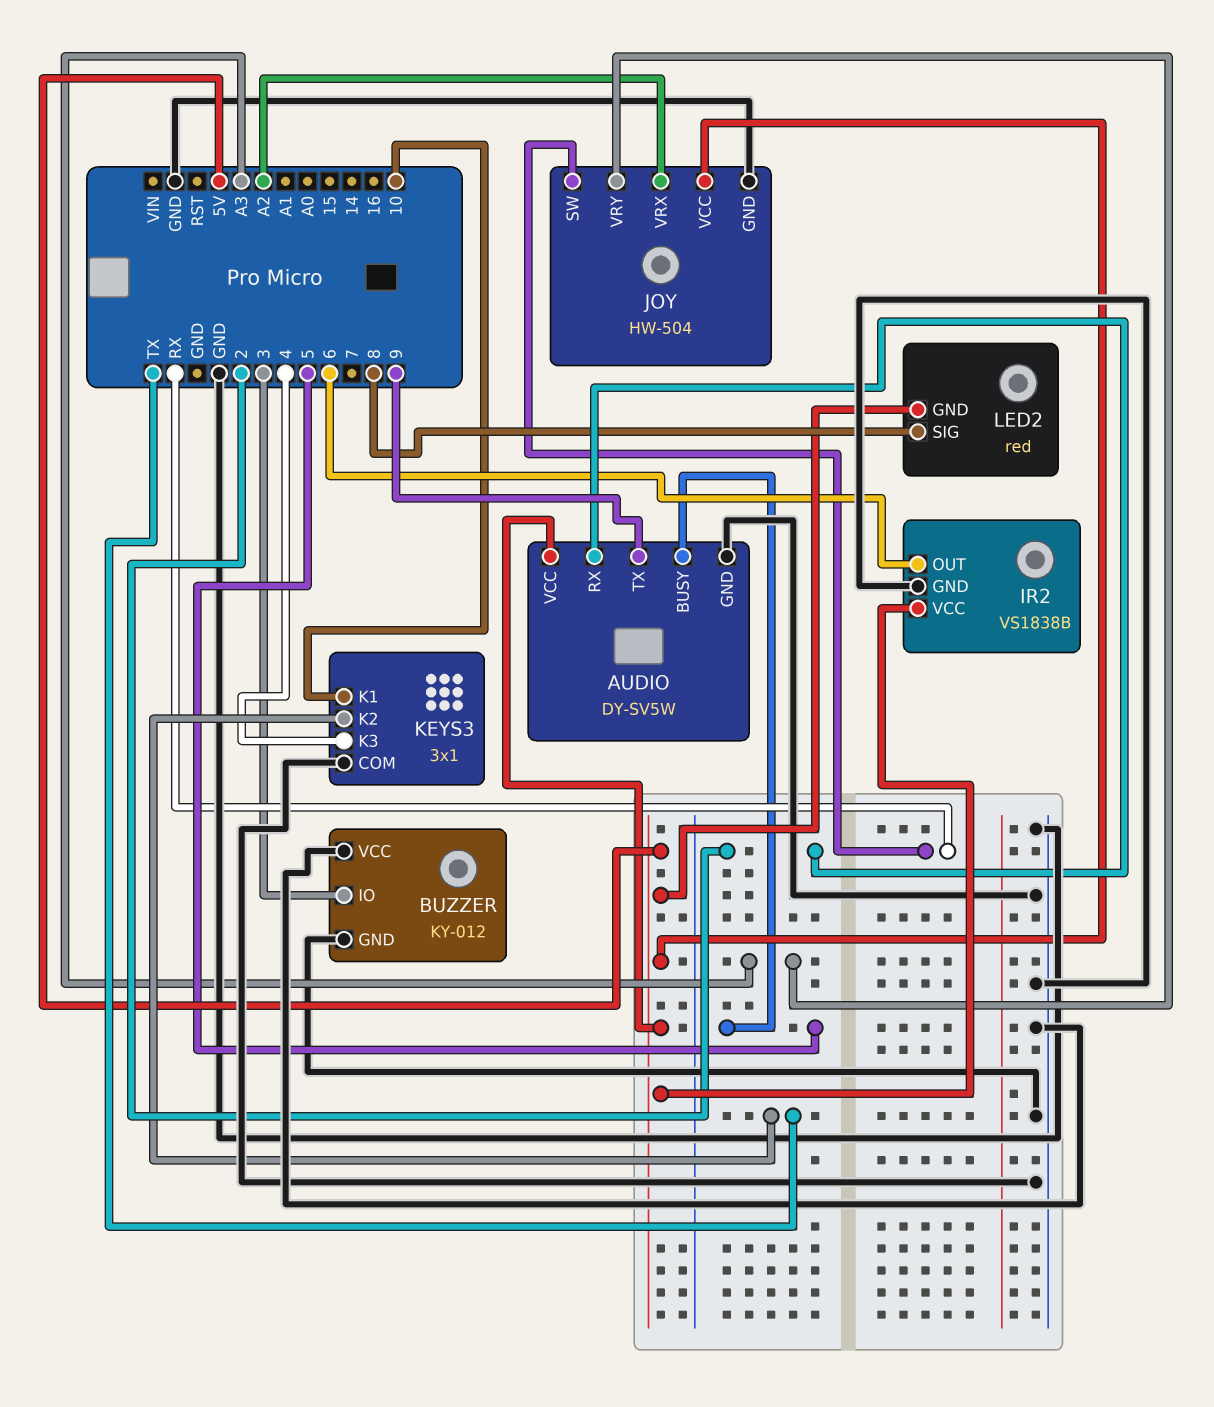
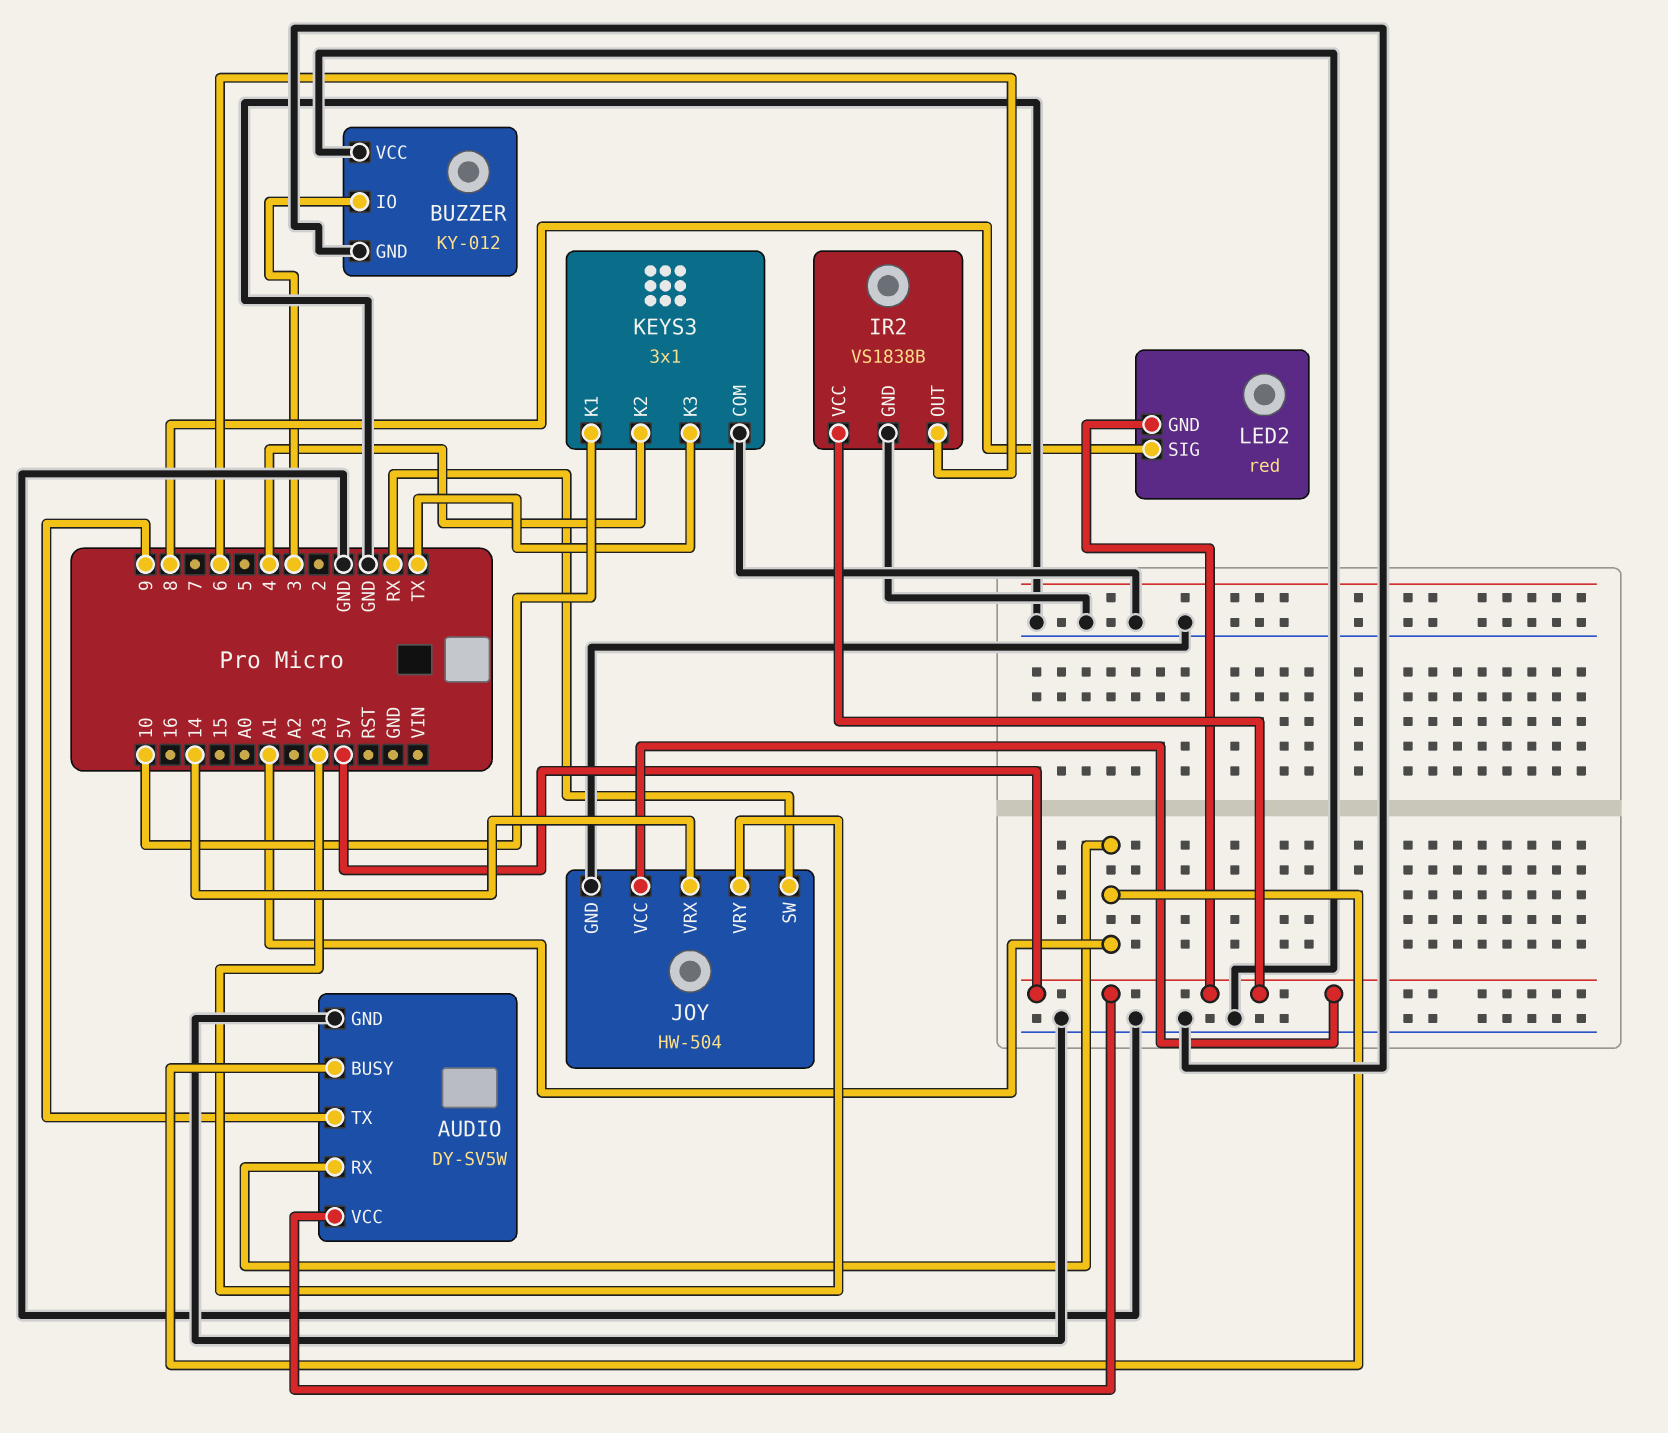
AUDIO pin BUSY: 5 -> A1
AUDIO pin RX: 2 -> A1
JOY pin VRX: A2 -> 14
KEYS3 pin K2: TX -> 4
KEYS3 pin K3: 4 -> TX

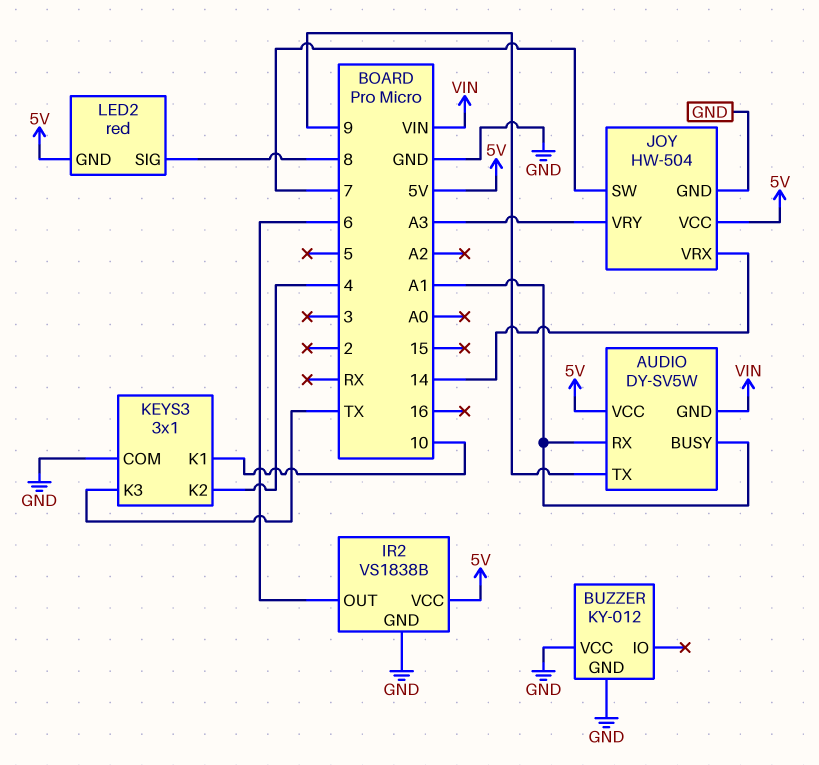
AUDIO pin GND: GND -> VIN
BUZZER pin IO: 3 -> none
JOY pin SW: RX -> 7

